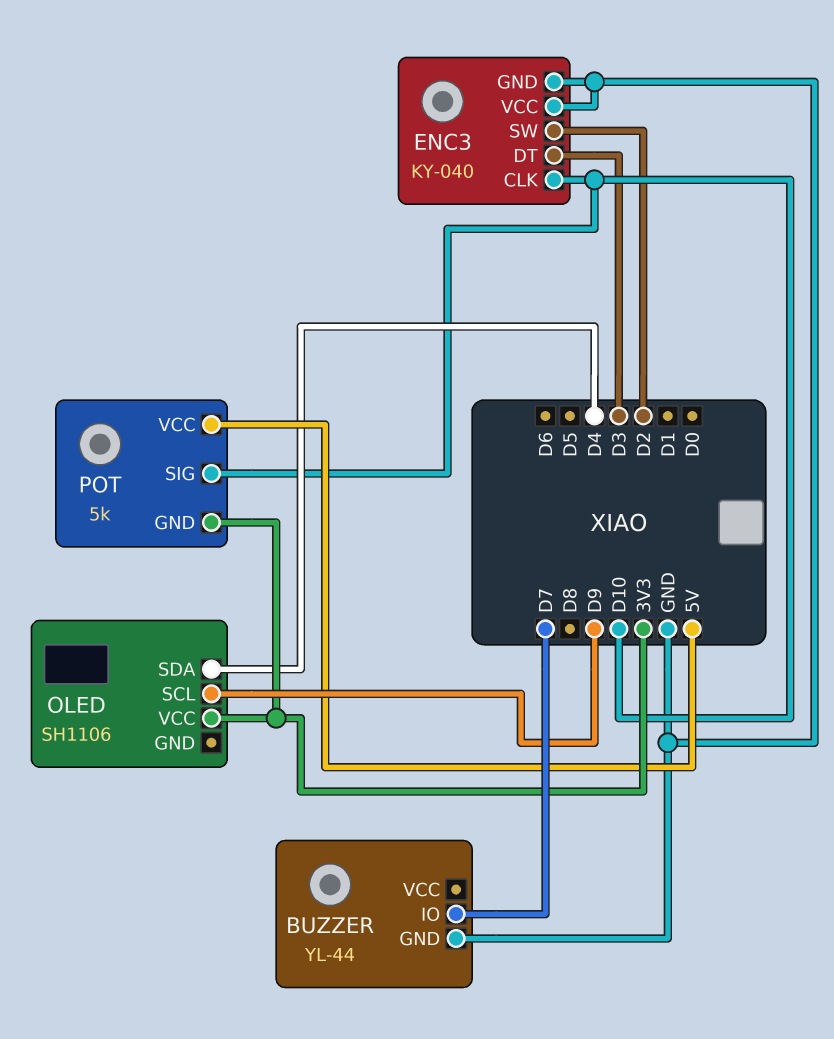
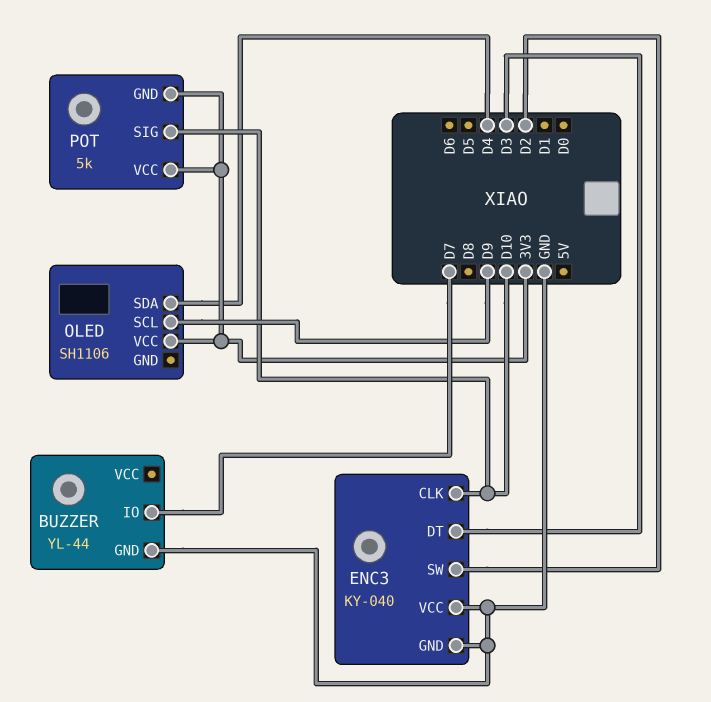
POT pin VCC: 5V -> 3V3

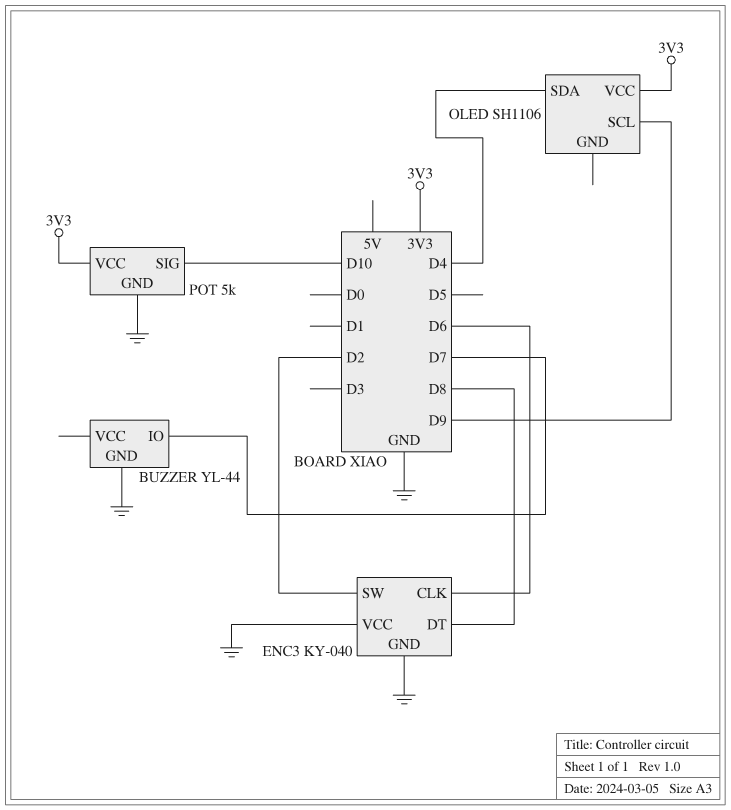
ENC3 pin CLK: D10 -> D6
ENC3 pin DT: D3 -> D8
POT pin GND: 3V3 -> GND

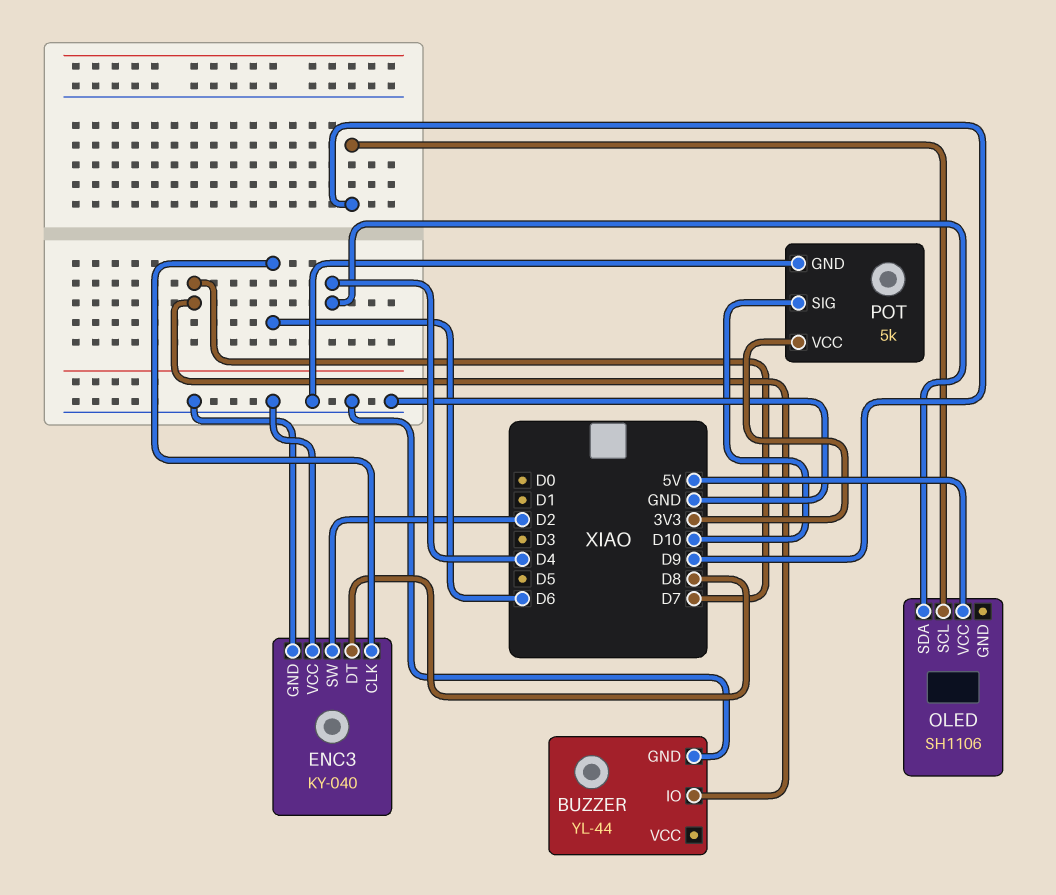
OLED pin VCC: 3V3 -> 5V

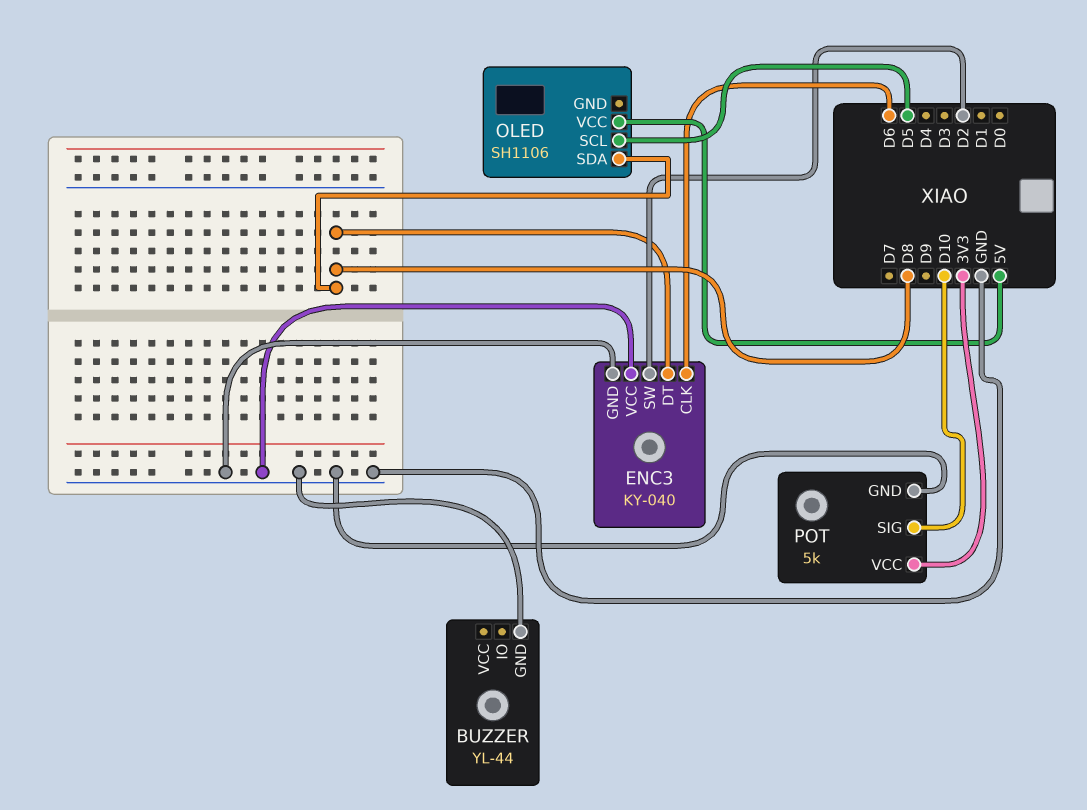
BUZZER pin IO: D7 -> none
OLED pin SCL: D9 -> D5
OLED pin SDA: D4 -> D8

